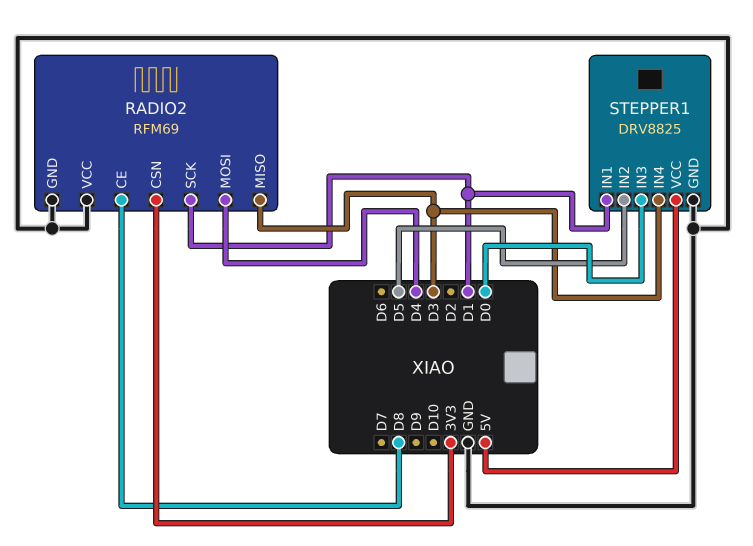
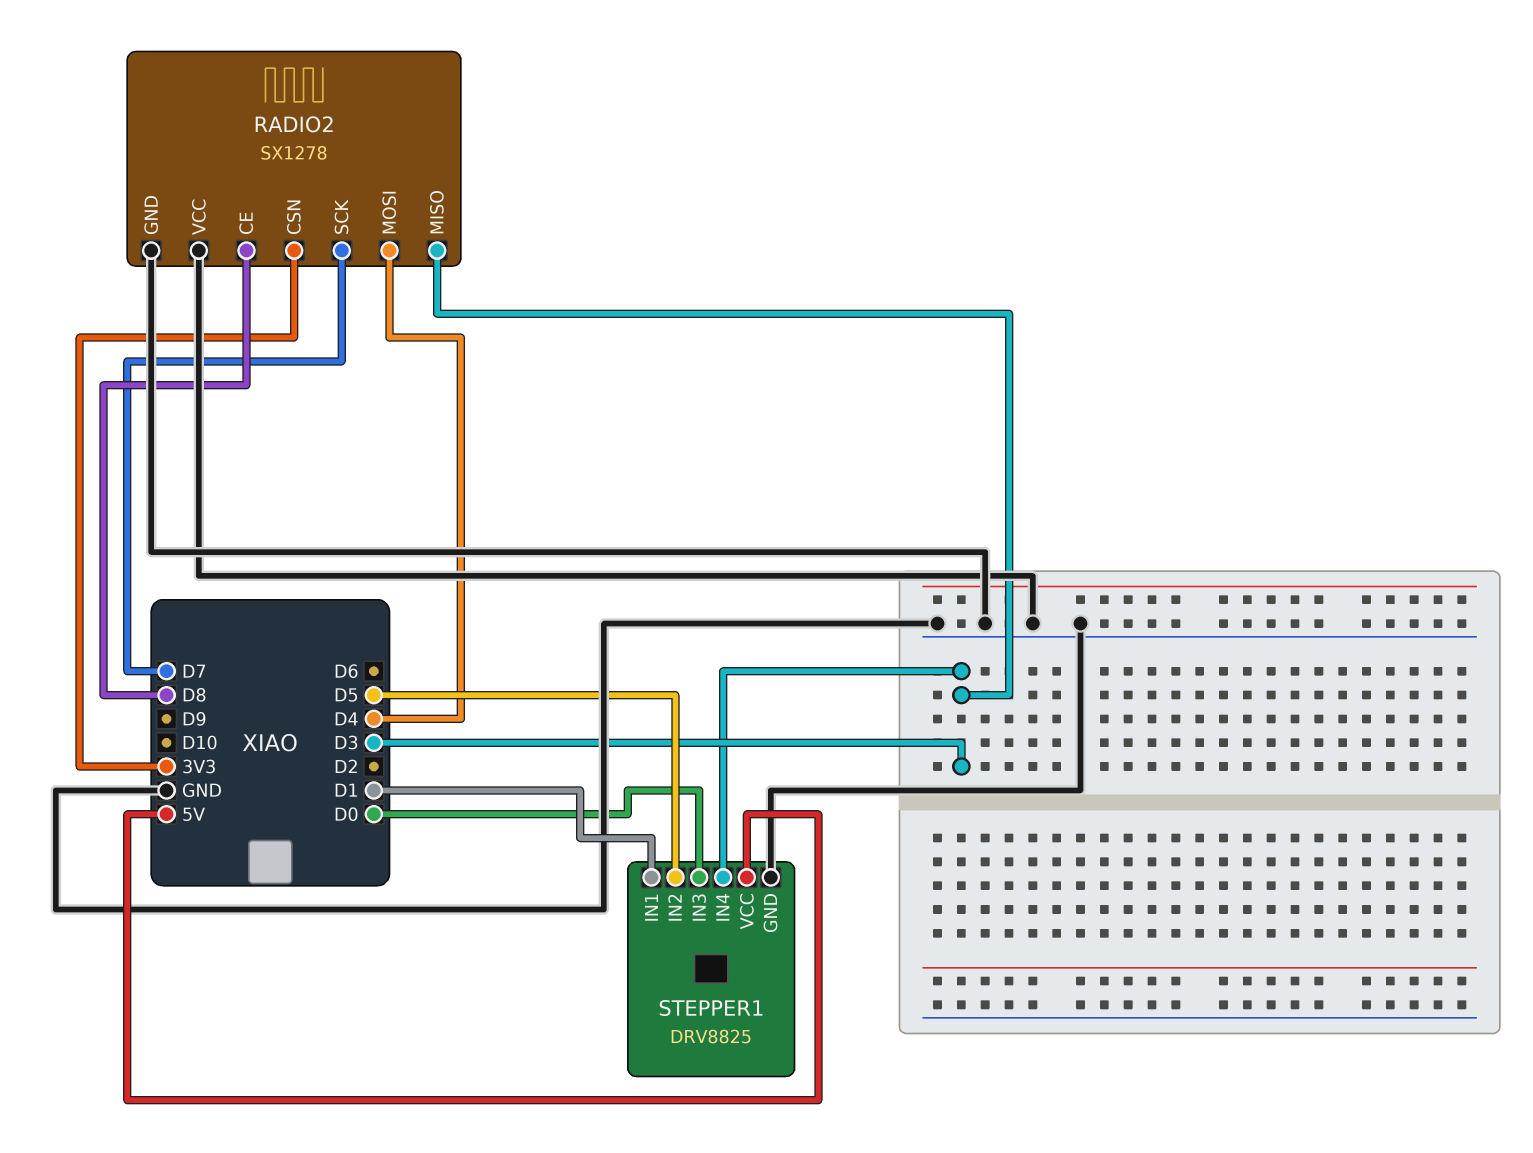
RADIO2: RFM69 -> SX1278
RADIO2 pin SCK: D1 -> D7

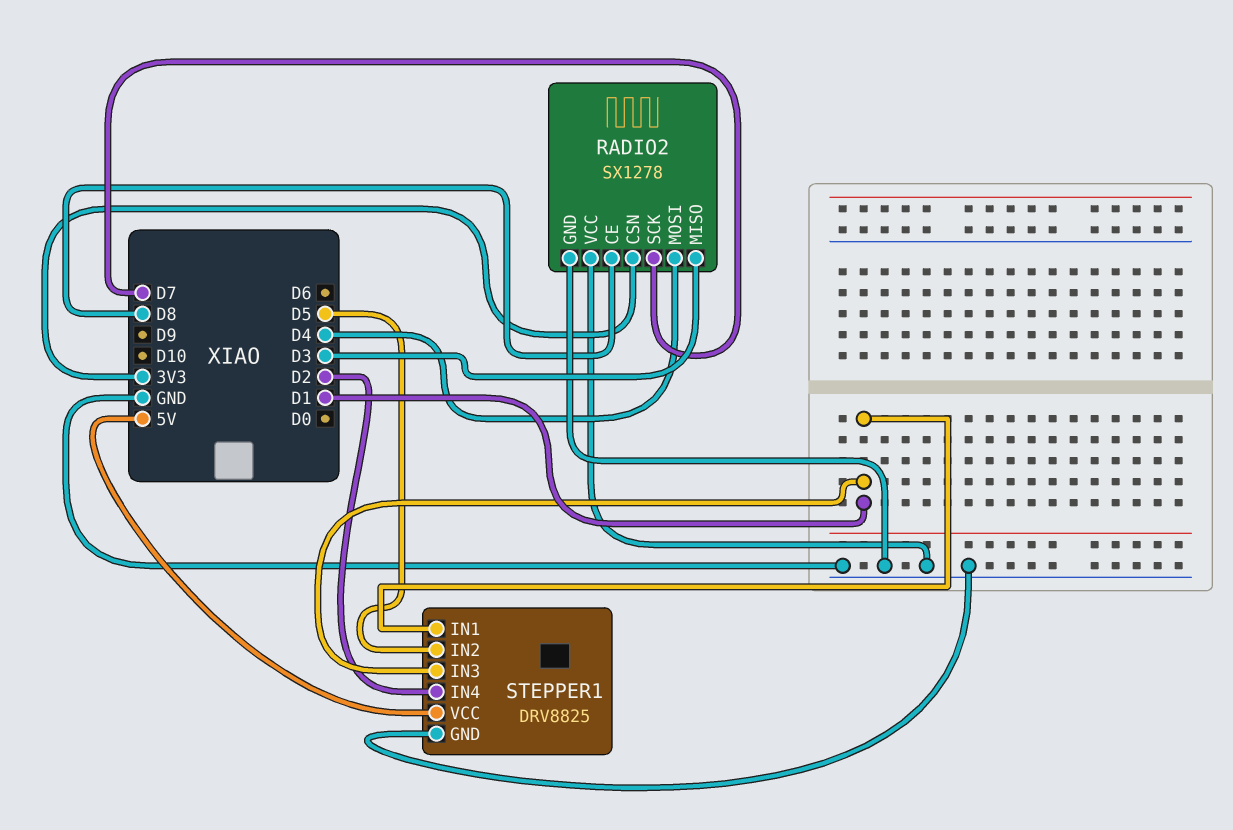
STEPPER1 pin IN3: D0 -> D1
STEPPER1 pin IN4: D3 -> D2

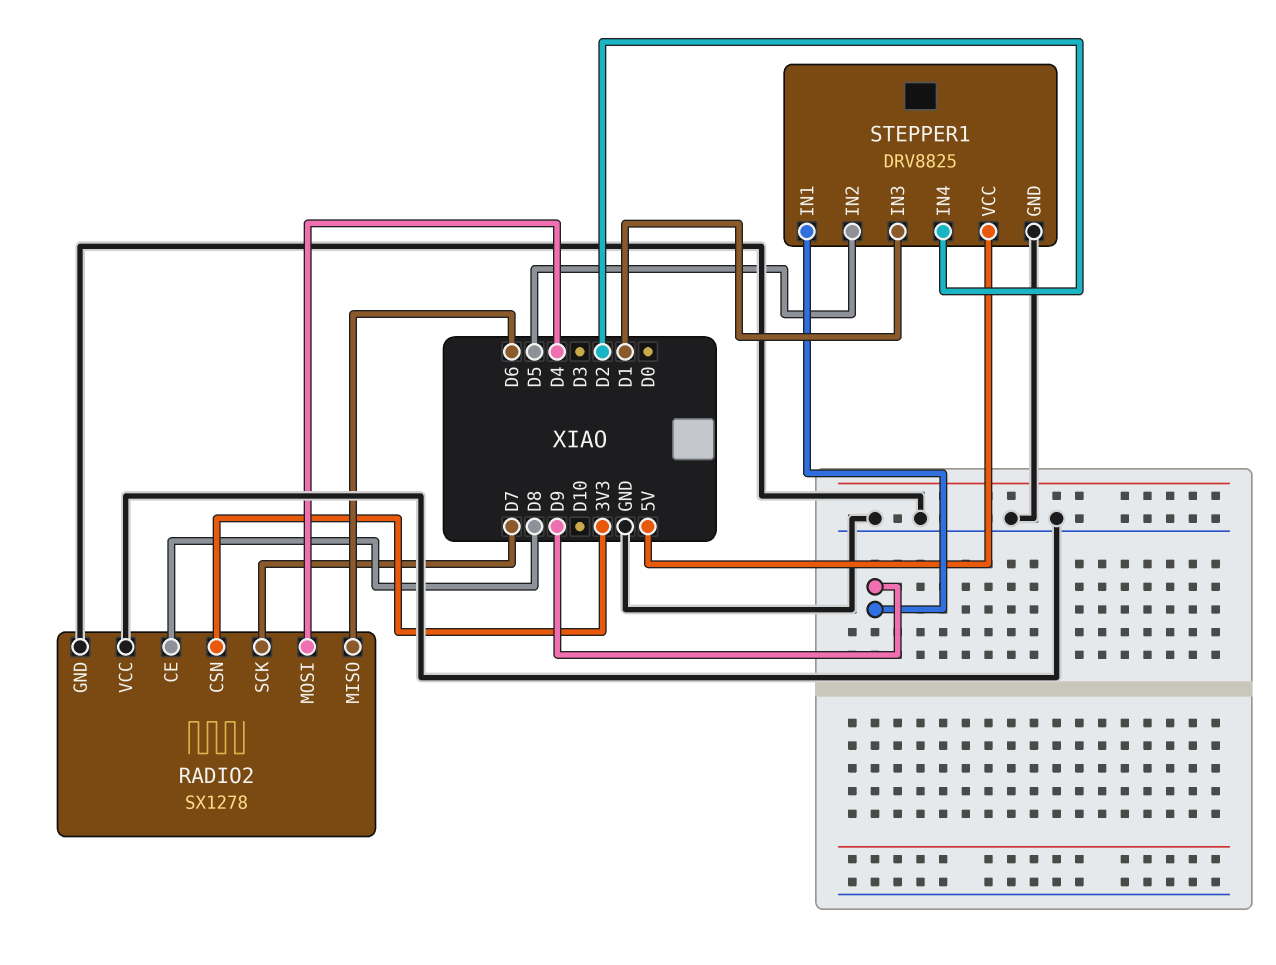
RADIO2 pin MISO: D3 -> D6
STEPPER1 pin IN1: D1 -> D9

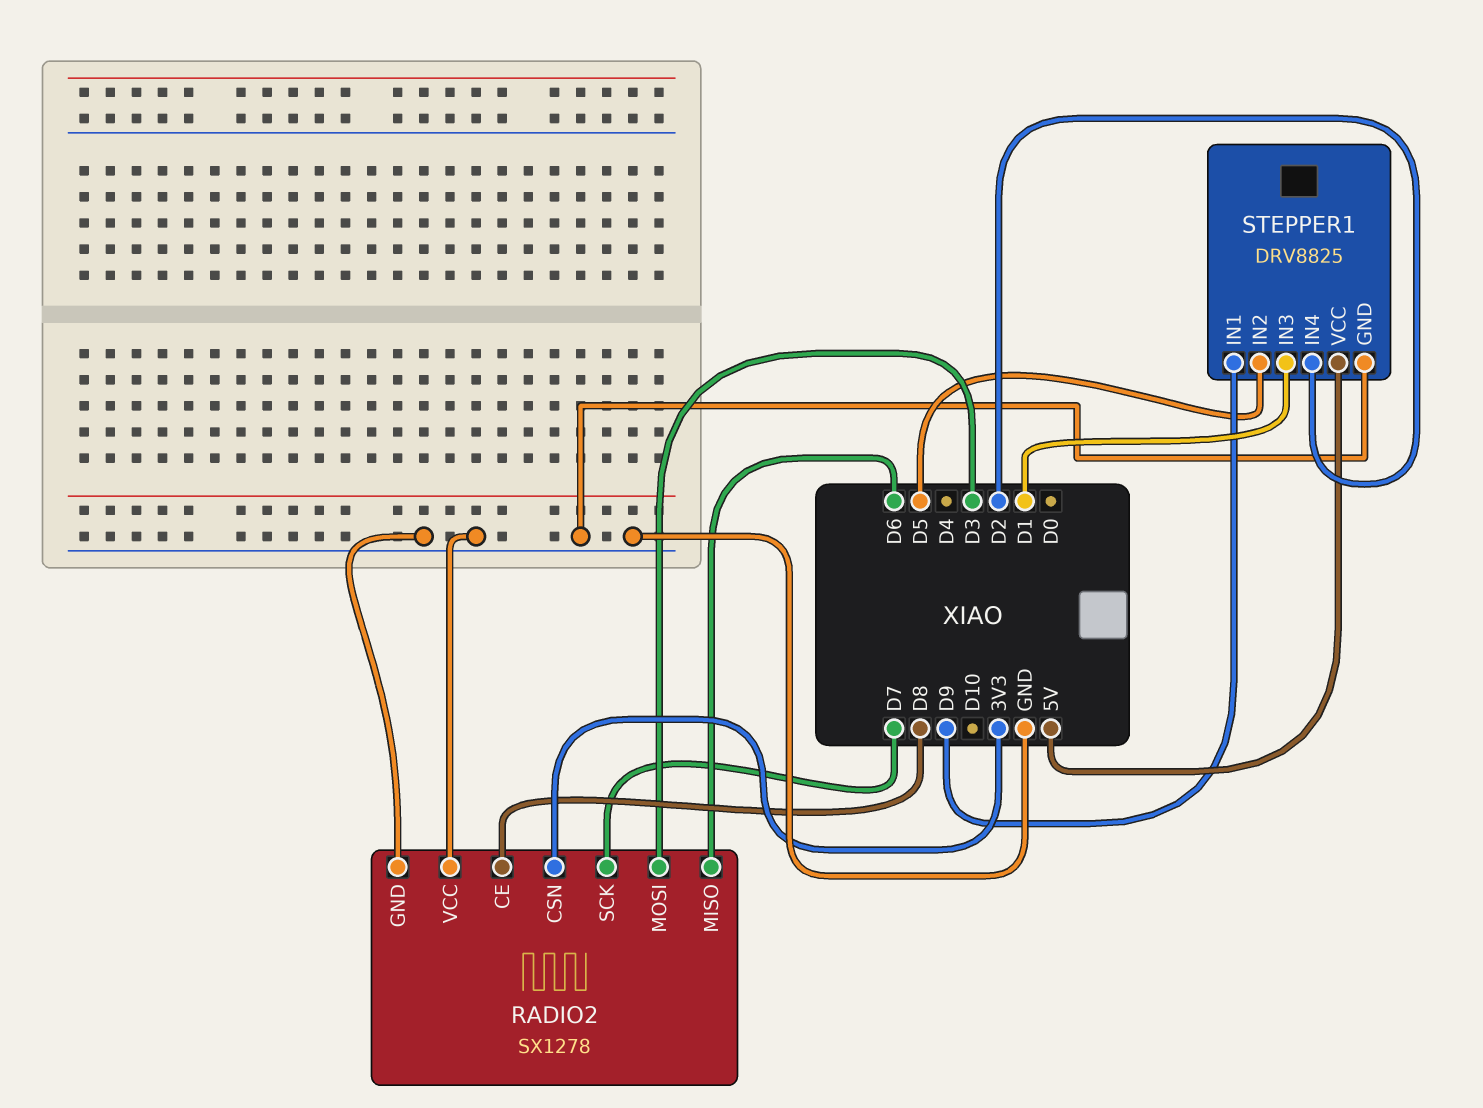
RADIO2 pin MOSI: D4 -> D3

